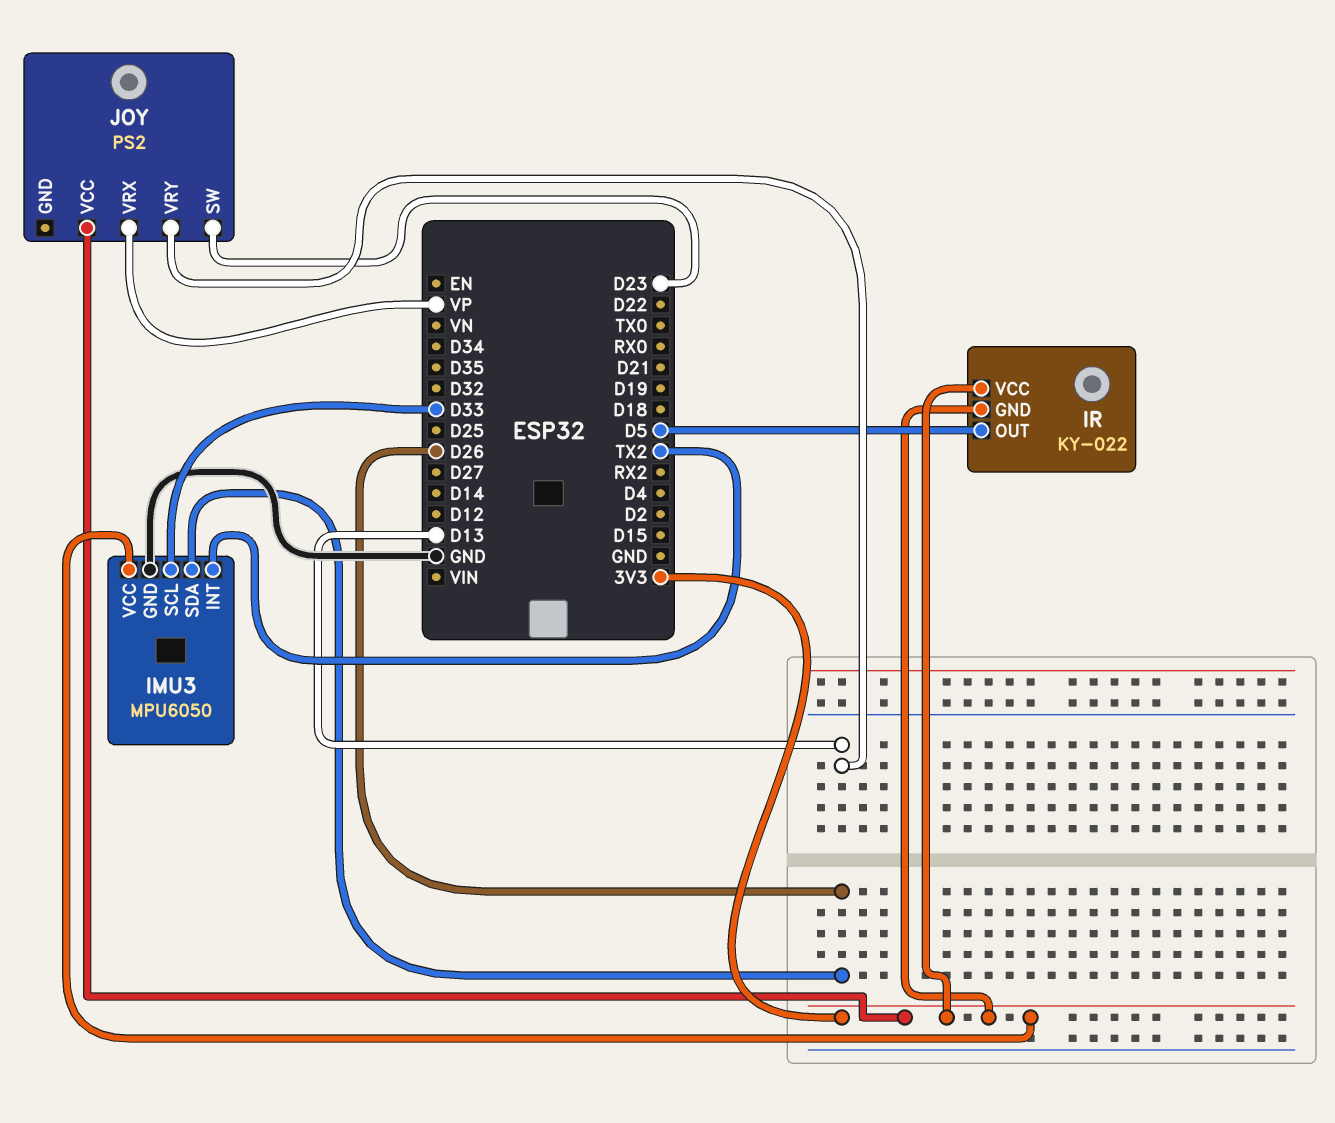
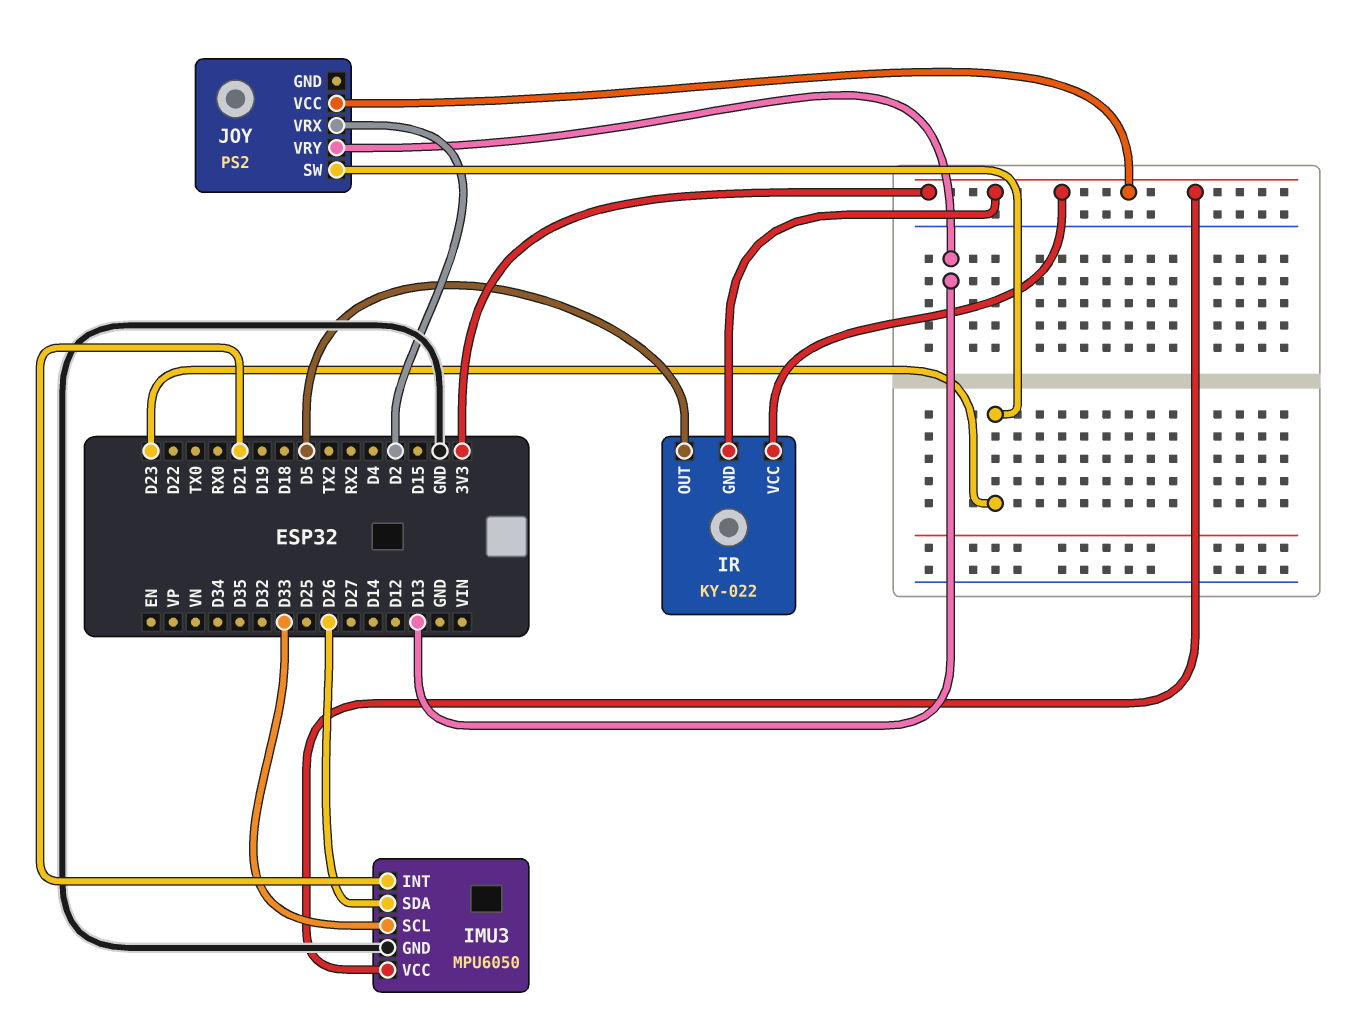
IMU3 pin INT: TX2 -> D21
JOY pin VRX: VP -> D2

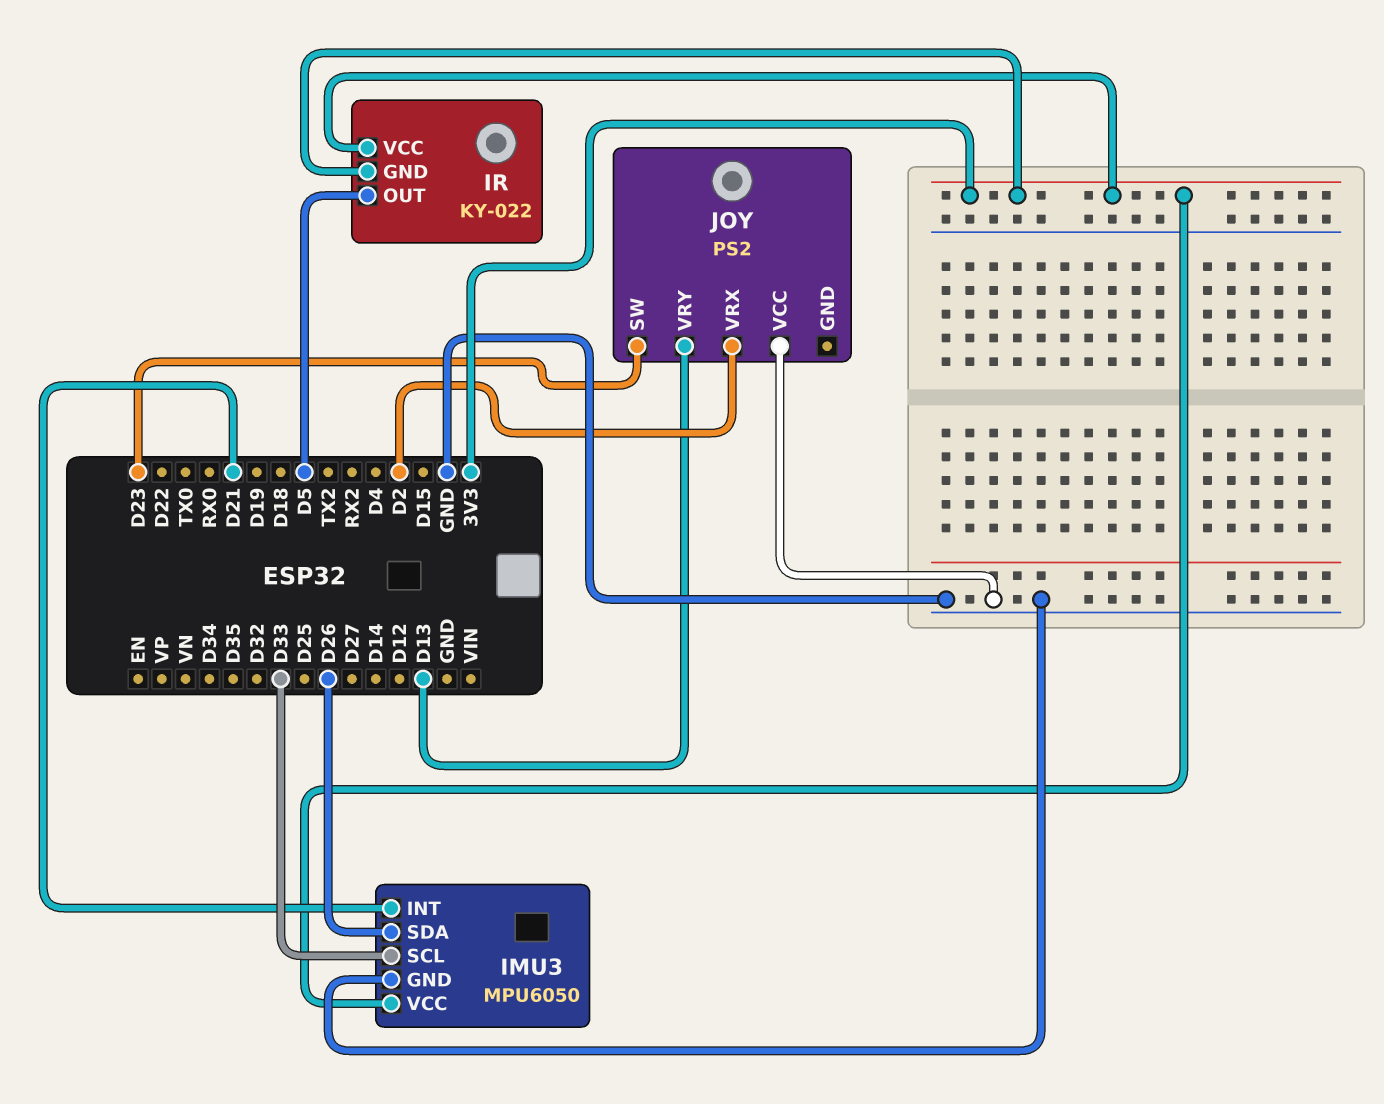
JOY pin VCC: 3V3 -> GND

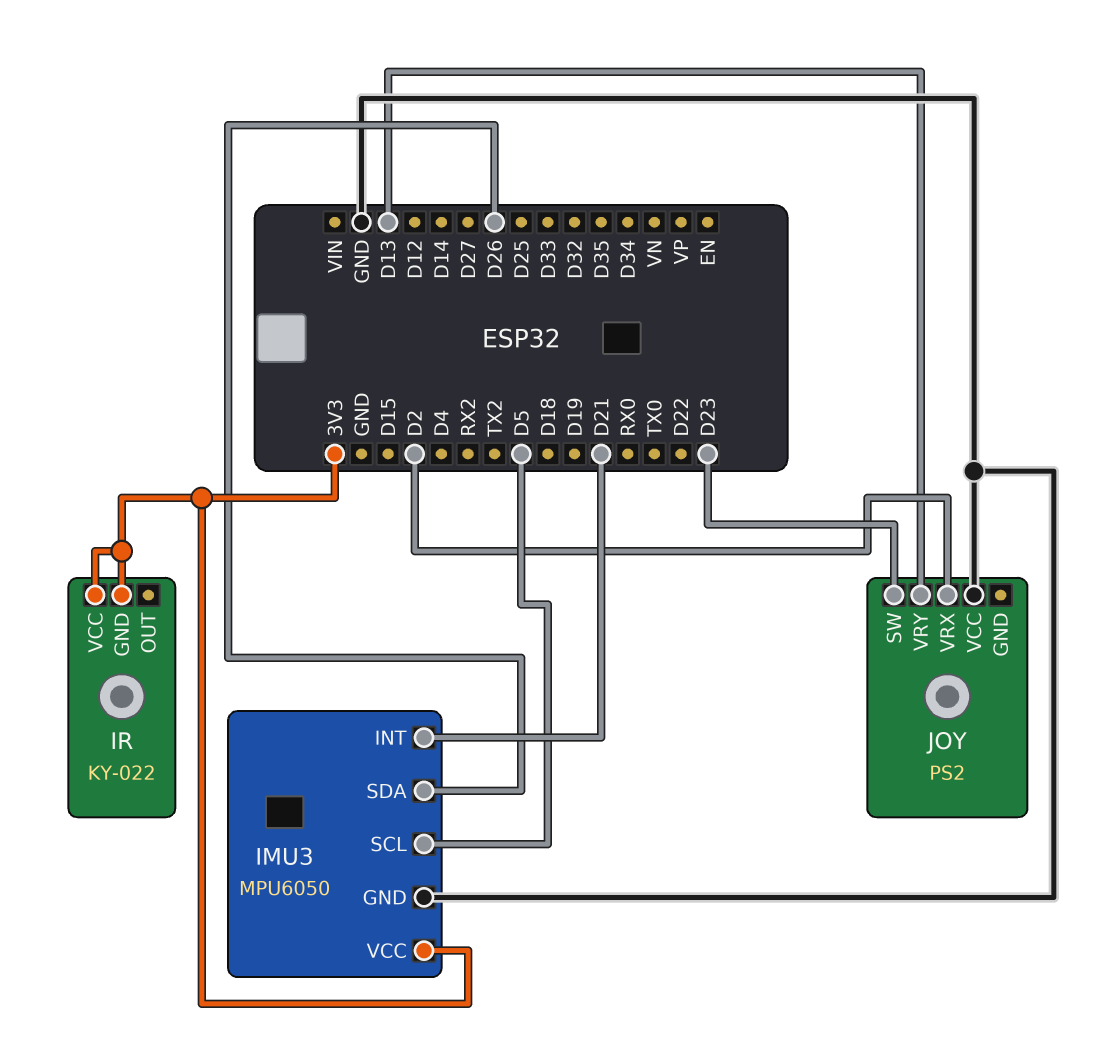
IMU3 pin SCL: D33 -> D5
IR pin OUT: D5 -> none

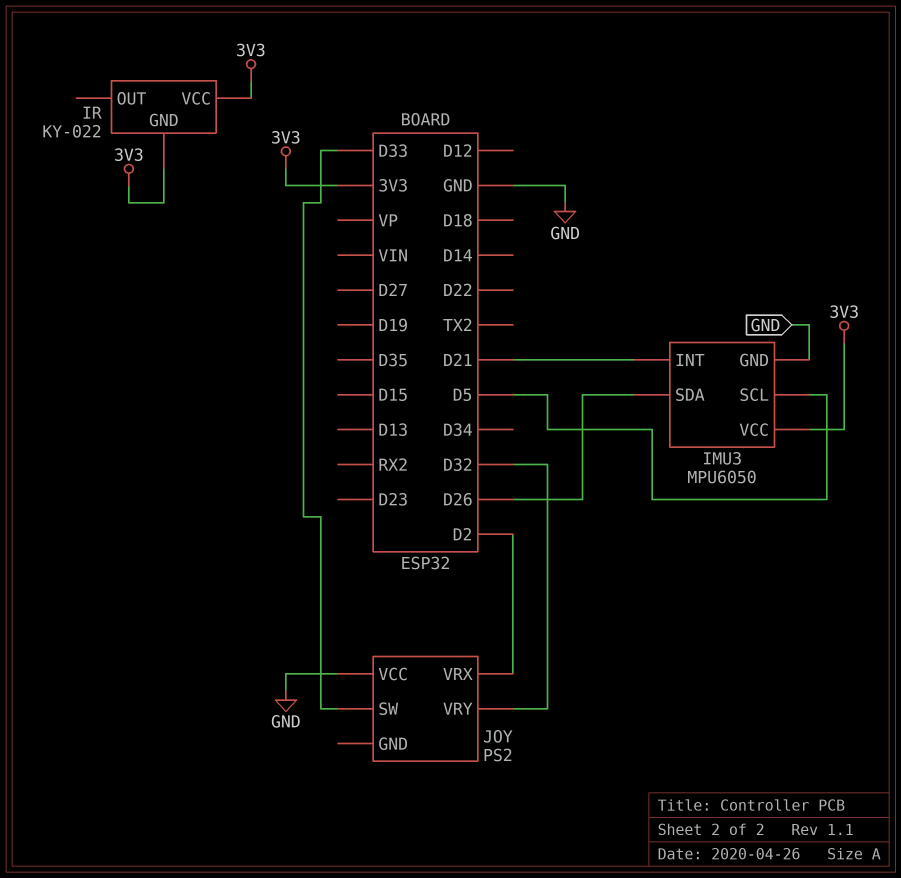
JOY pin SW: D23 -> D33
JOY pin VRY: D13 -> D32

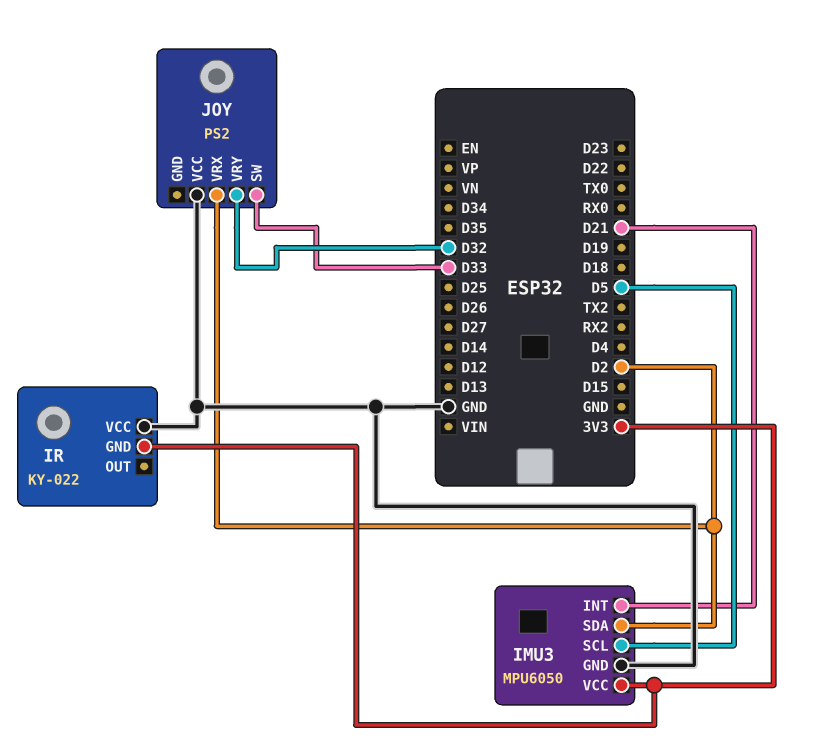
IMU3 pin SDA: D26 -> D2
IR pin VCC: 3V3 -> GND

